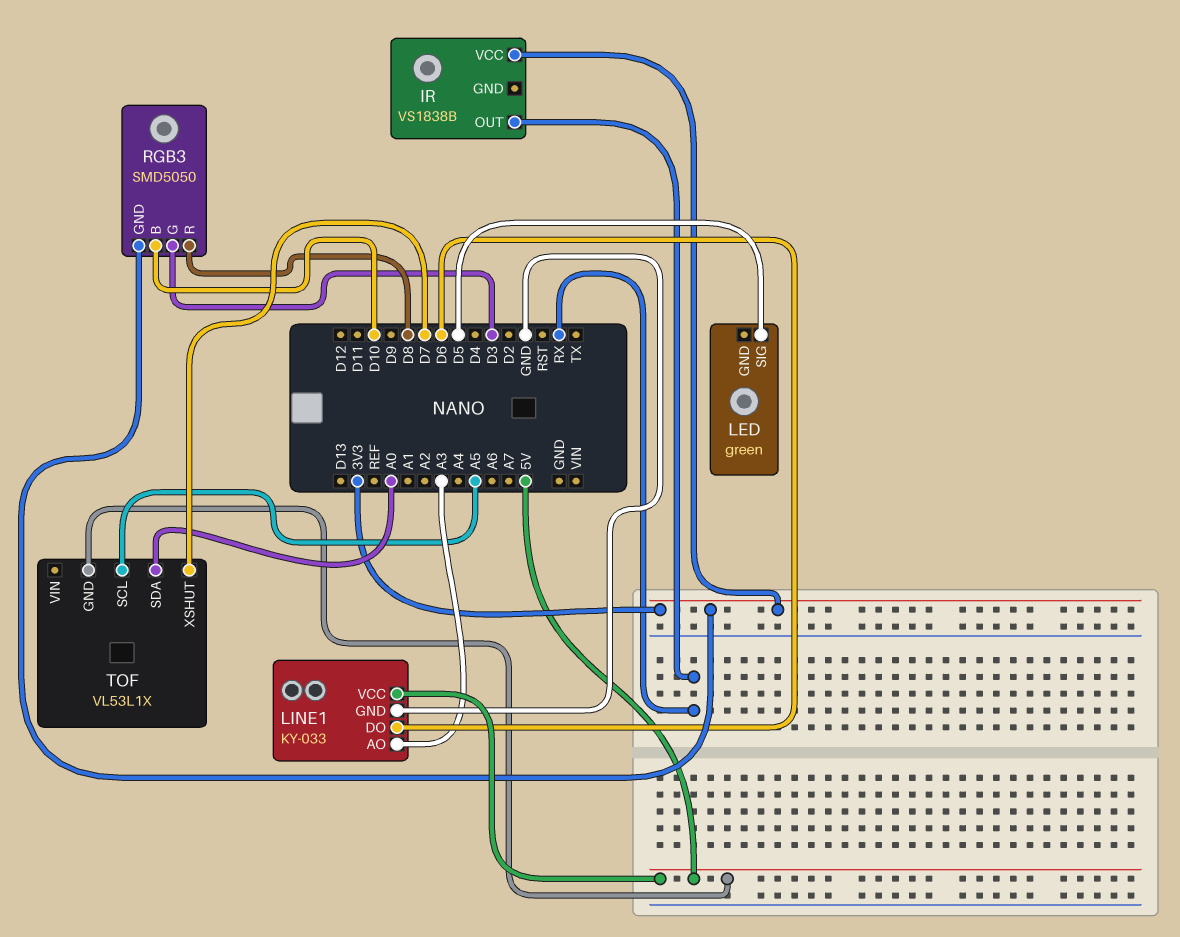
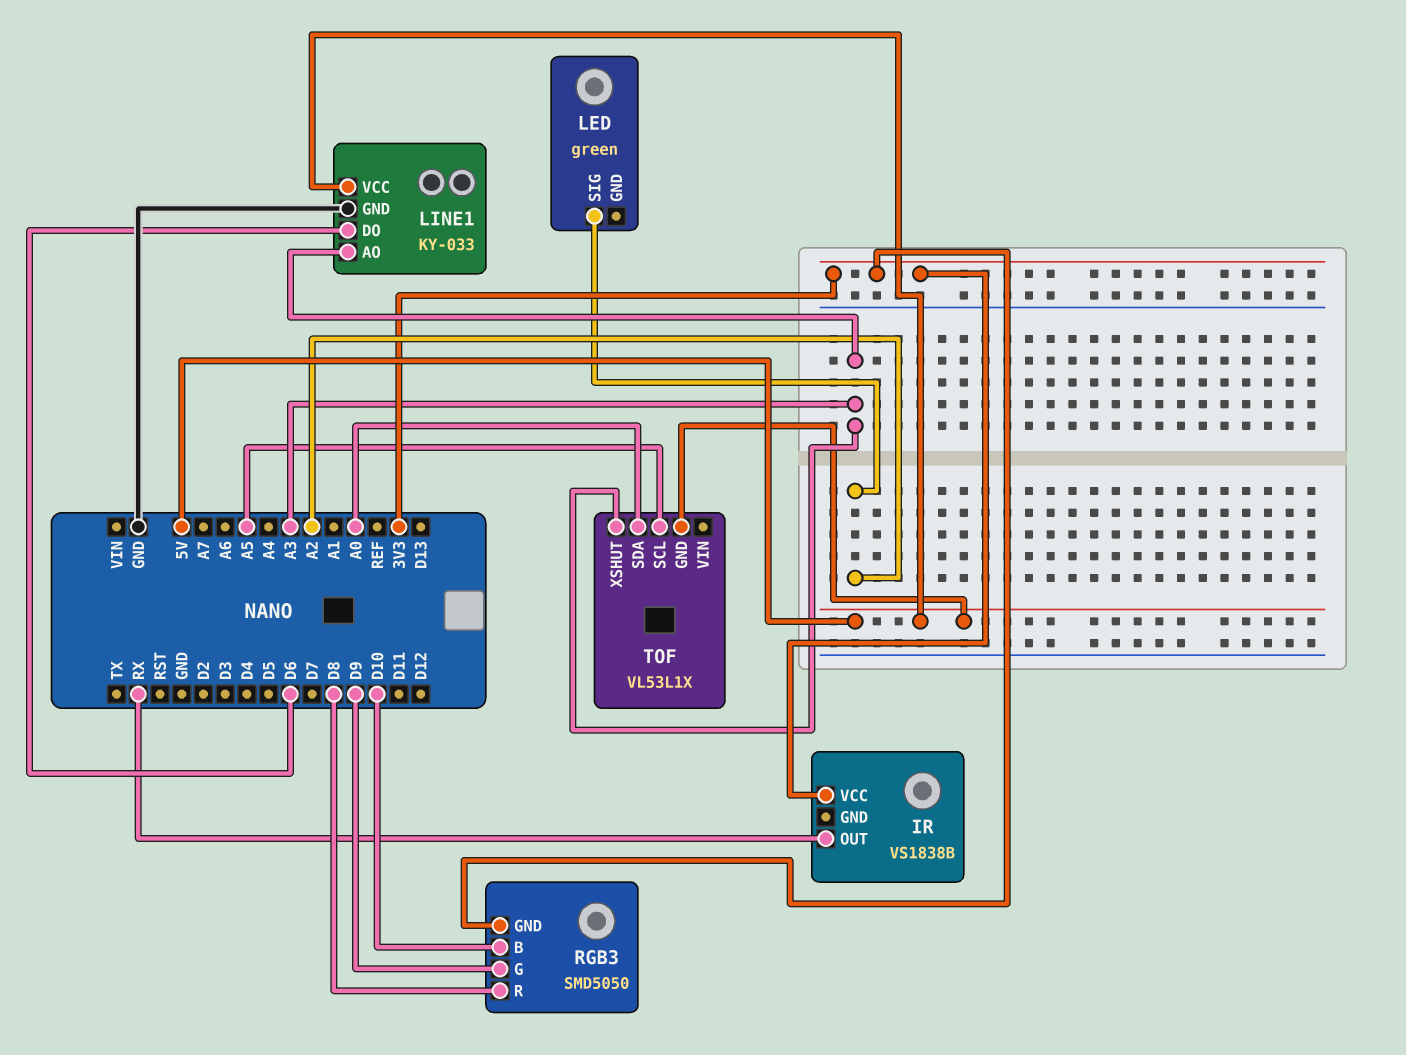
LED pin SIG: D5 -> A2
RGB3 pin G: D3 -> D9
TOF pin XSHUT: D7 -> A3

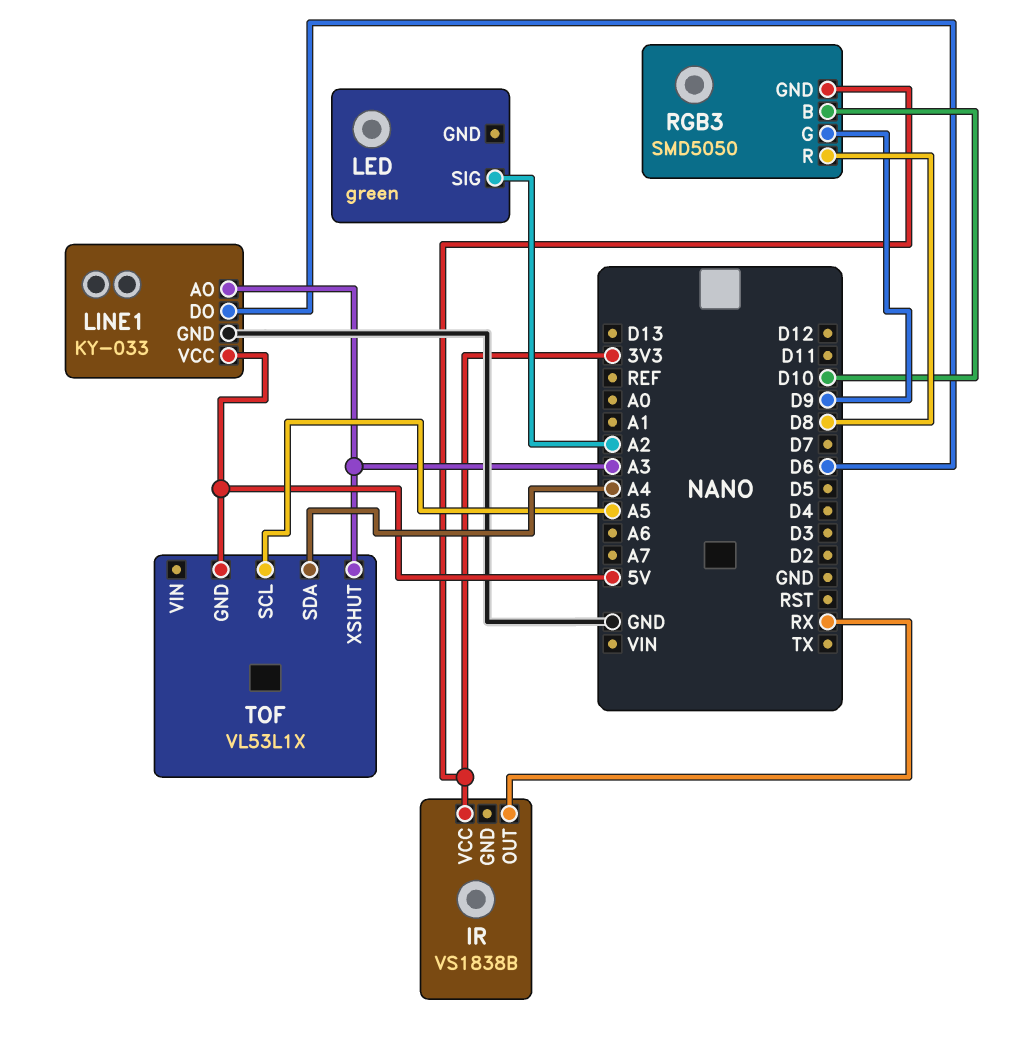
TOF pin SDA: A0 -> A4

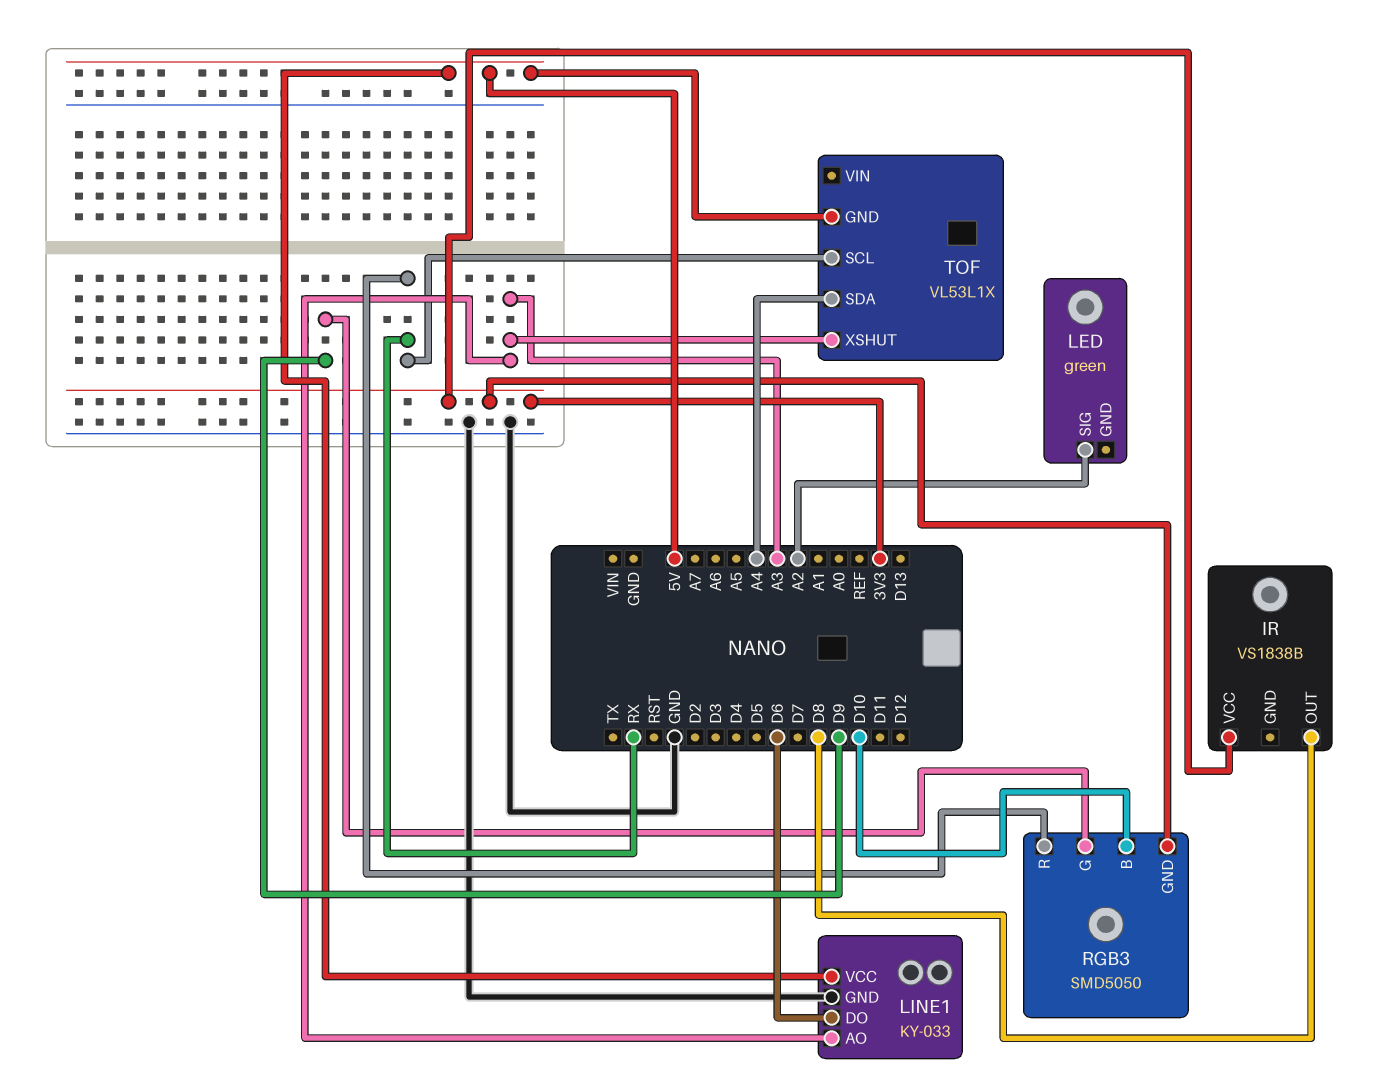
IR pin OUT: RX -> D8
RGB3 pin R: D8 -> RX
TOF pin SCL: A5 -> RX

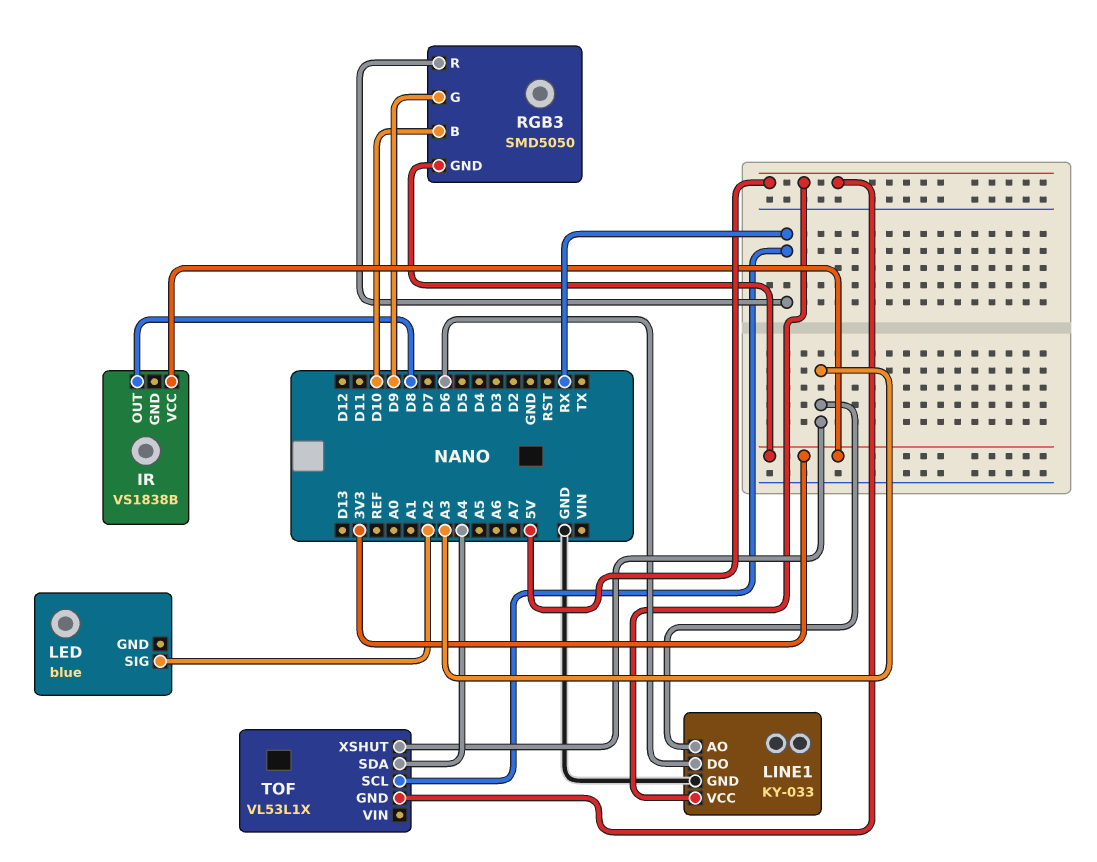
LED: green -> blue

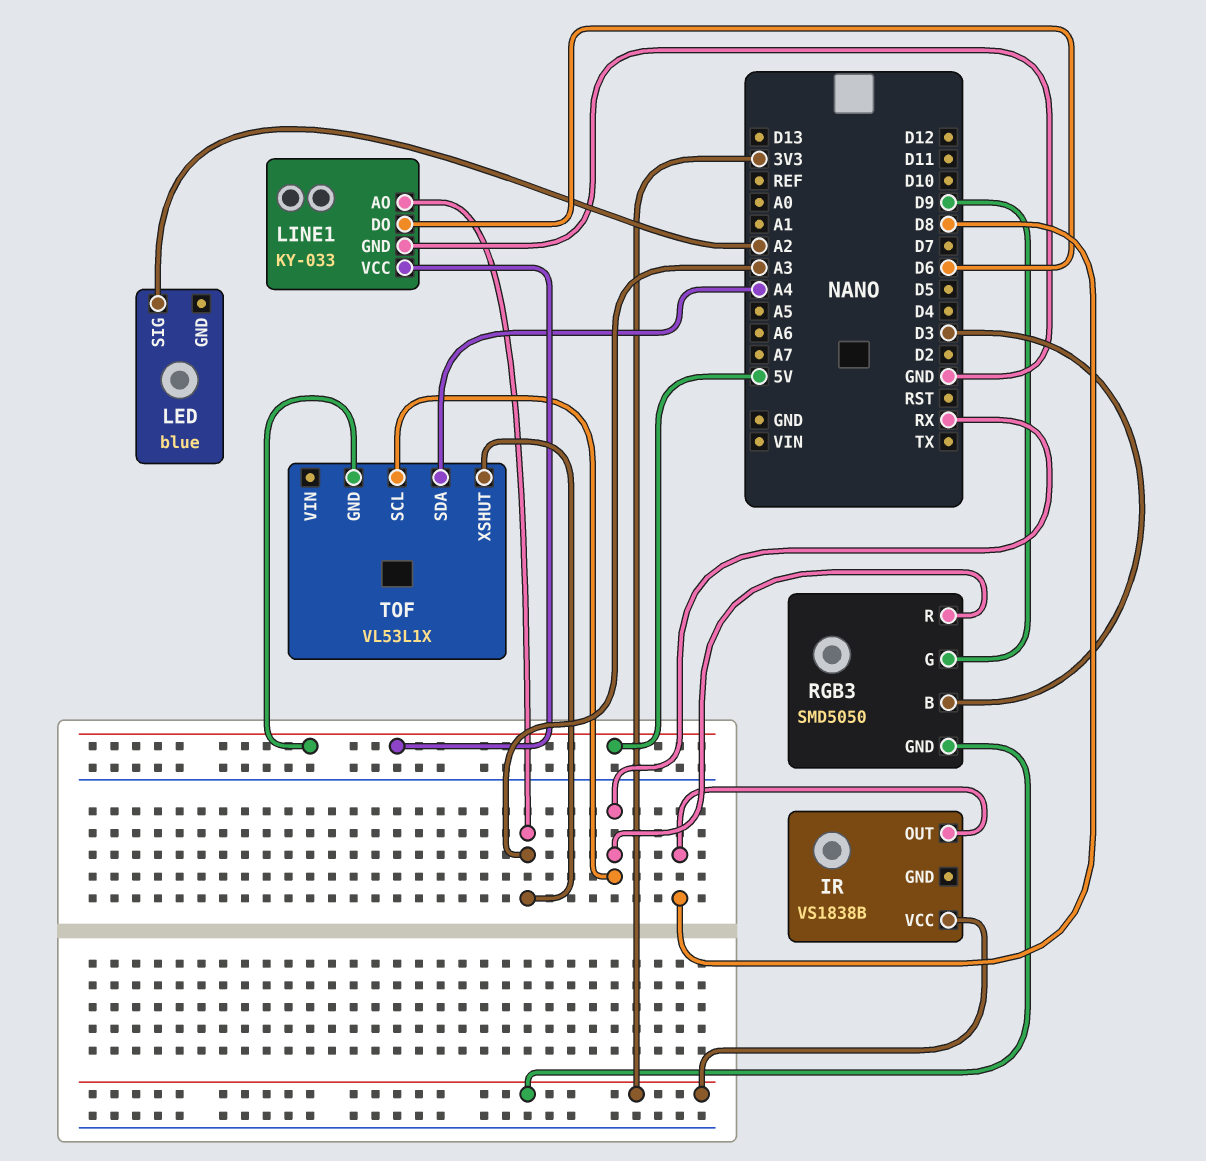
RGB3 pin B: D10 -> D3

